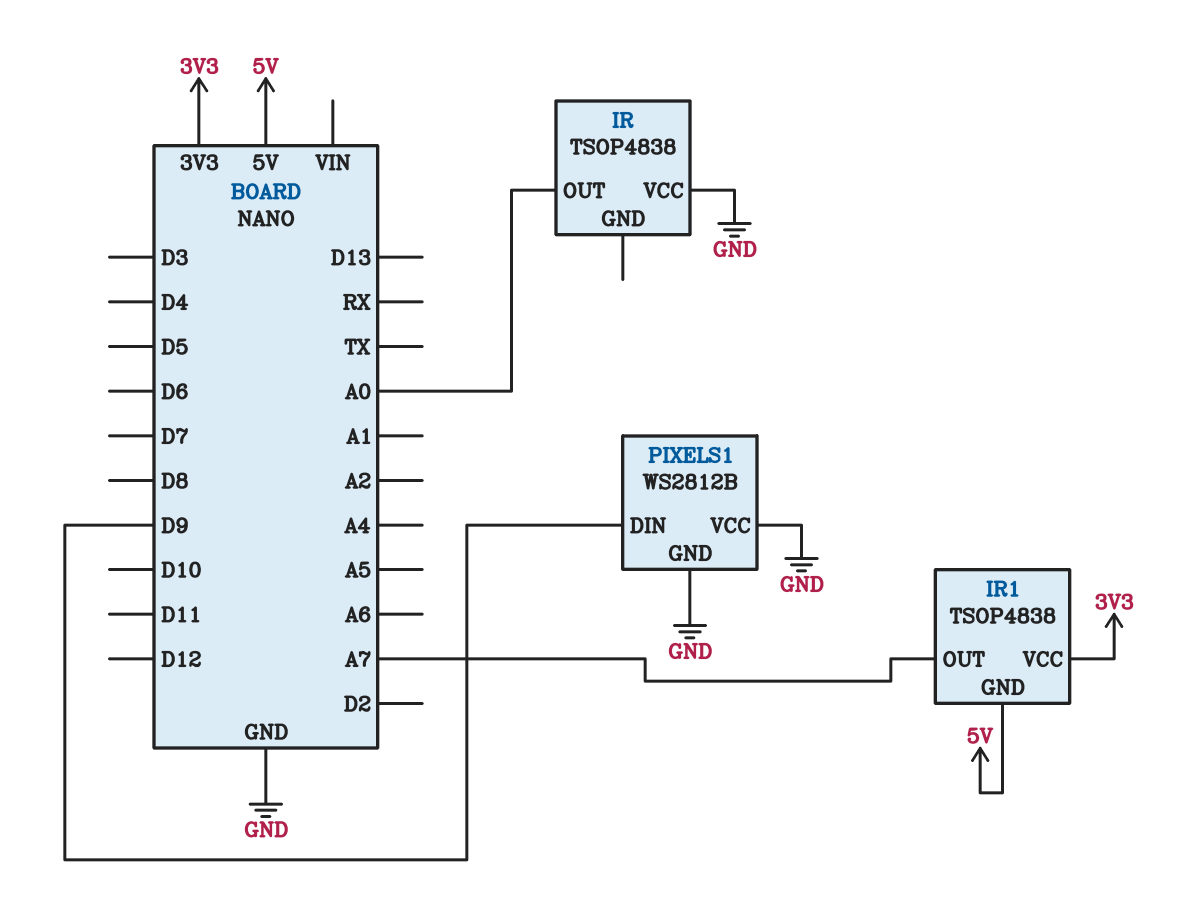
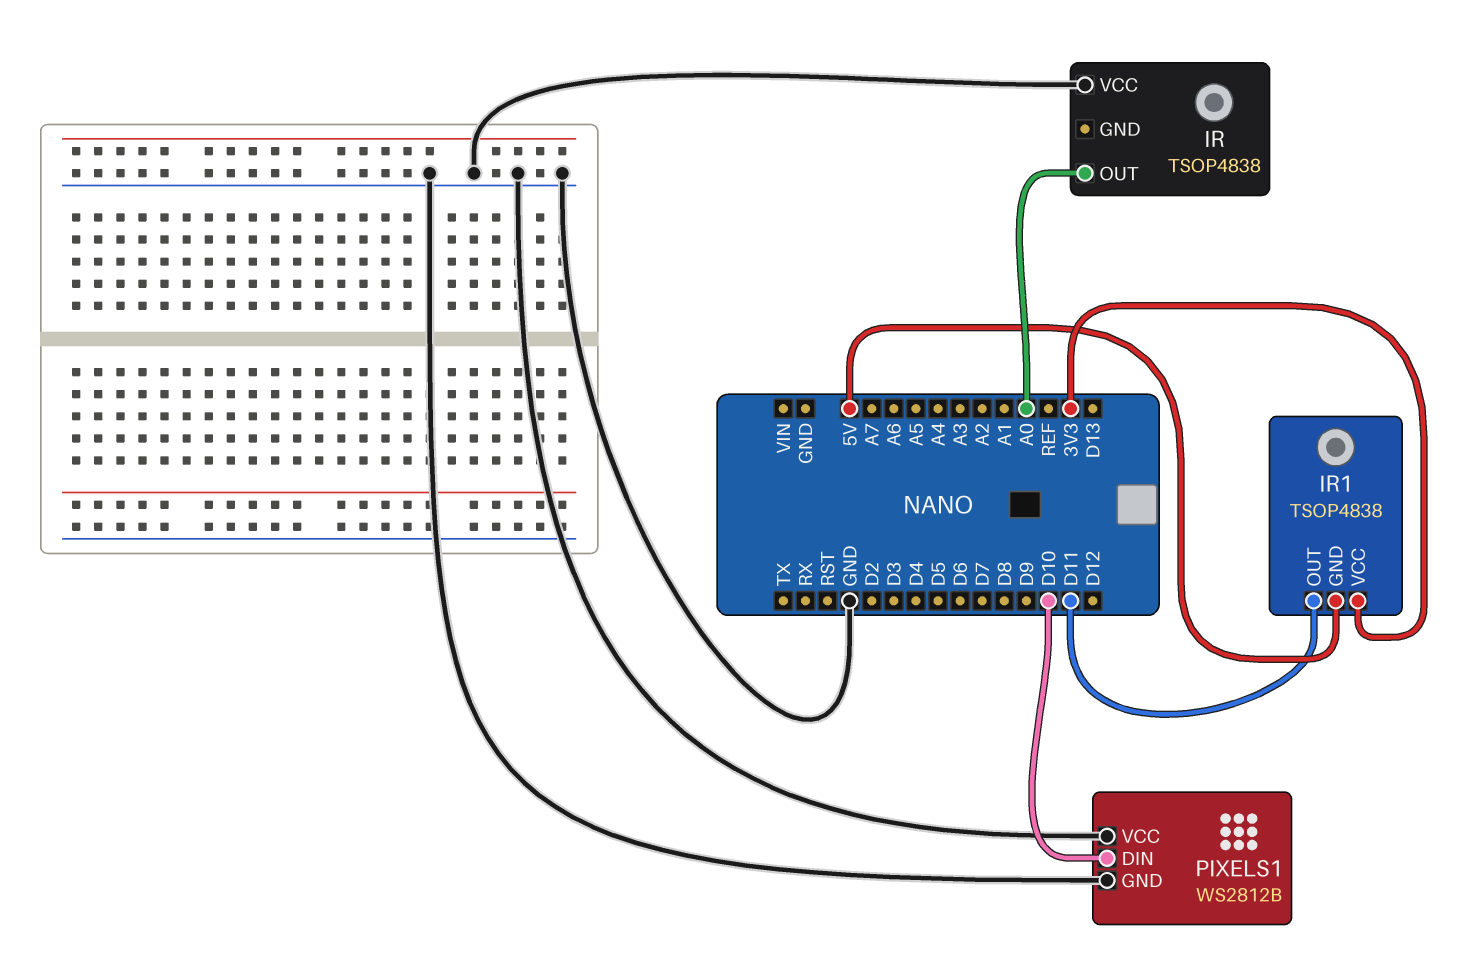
IR1 pin OUT: A7 -> D11
PIXELS1 pin DIN: D9 -> D10

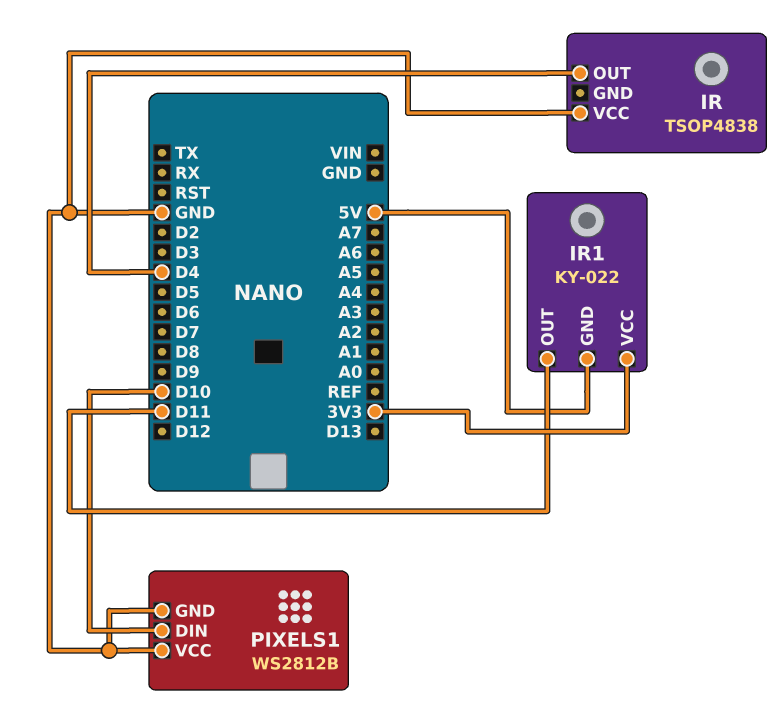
IR pin OUT: A0 -> D4
IR1: TSOP4838 -> KY-022

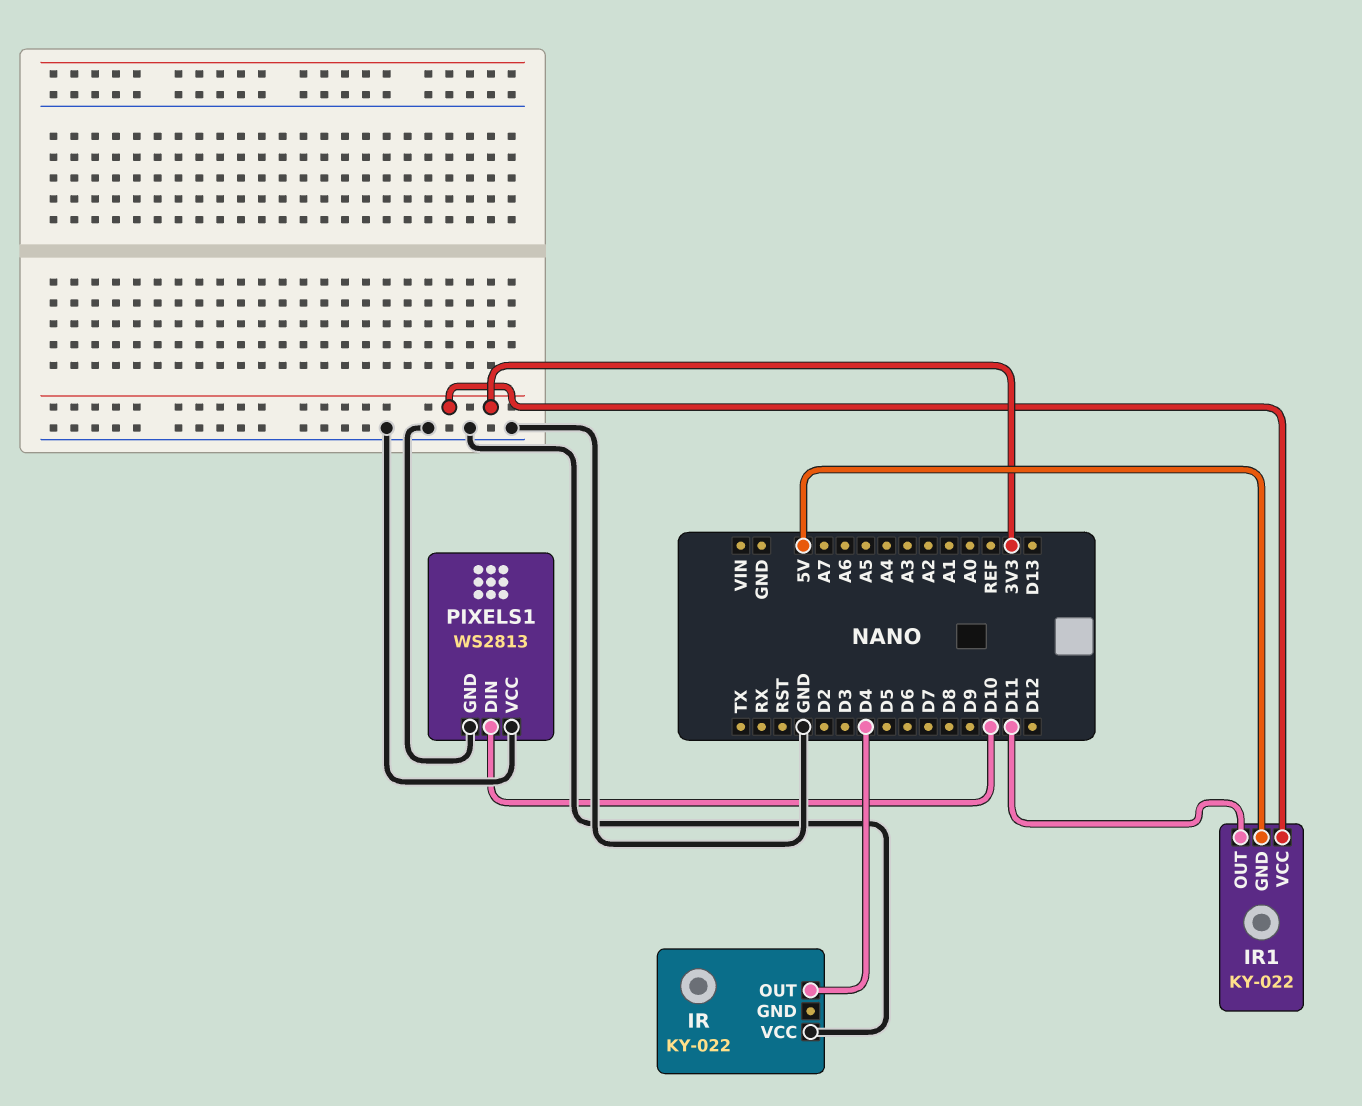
IR: TSOP4838 -> KY-022
PIXELS1: WS2812B -> WS2813

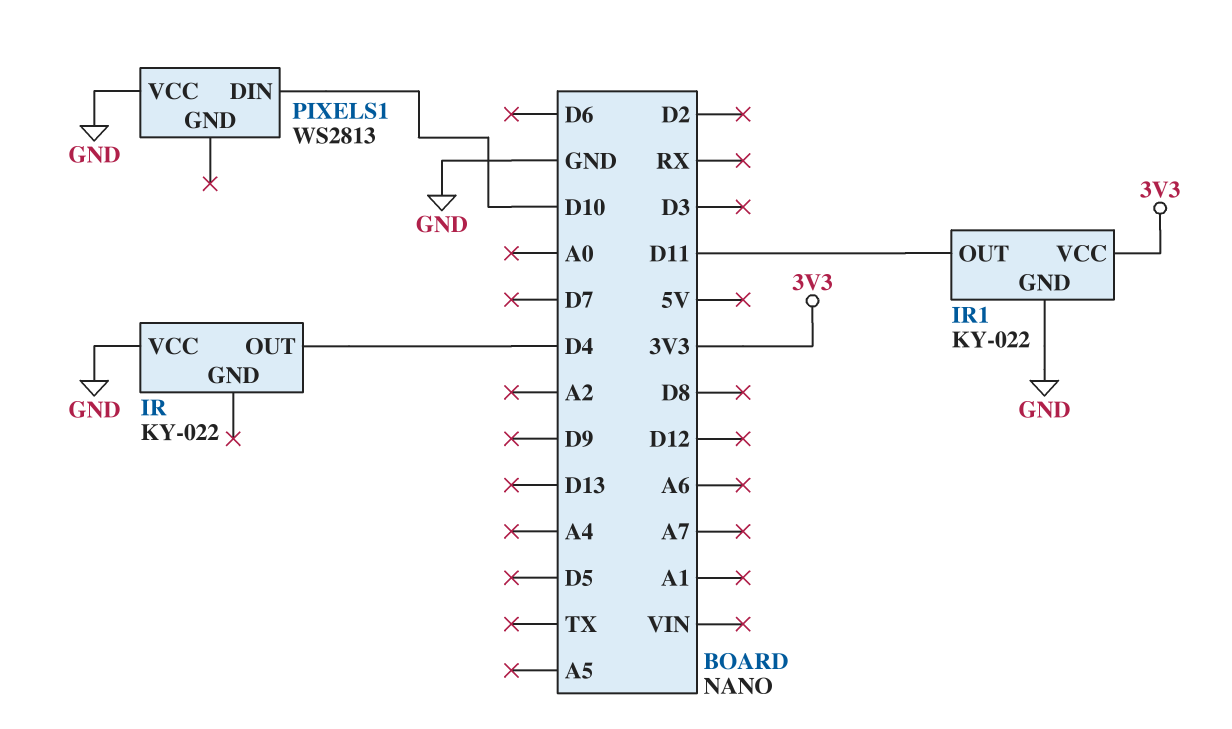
IR1 pin GND: 5V -> GND
PIXELS1 pin GND: GND -> none

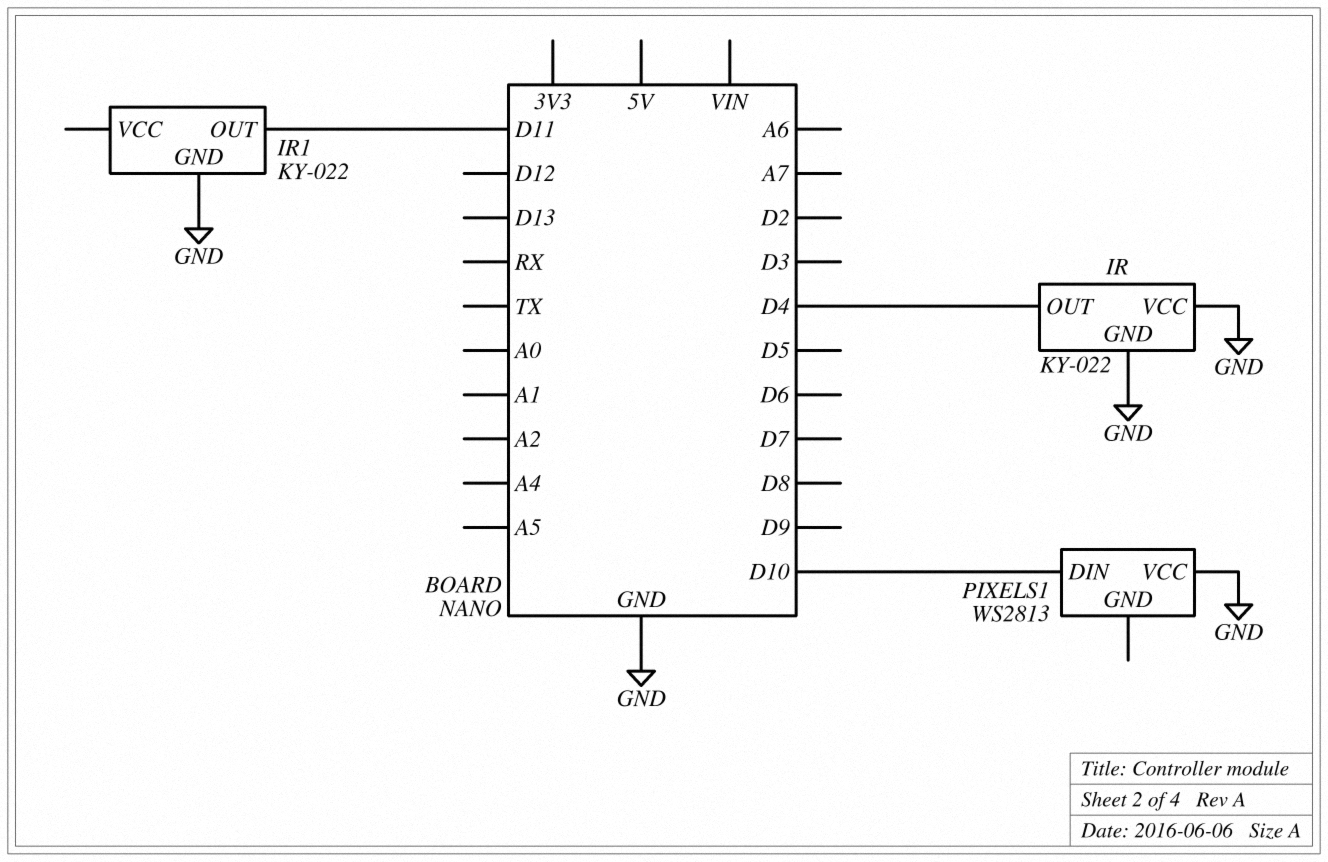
IR pin GND: none -> GND
IR1 pin VCC: 3V3 -> none

